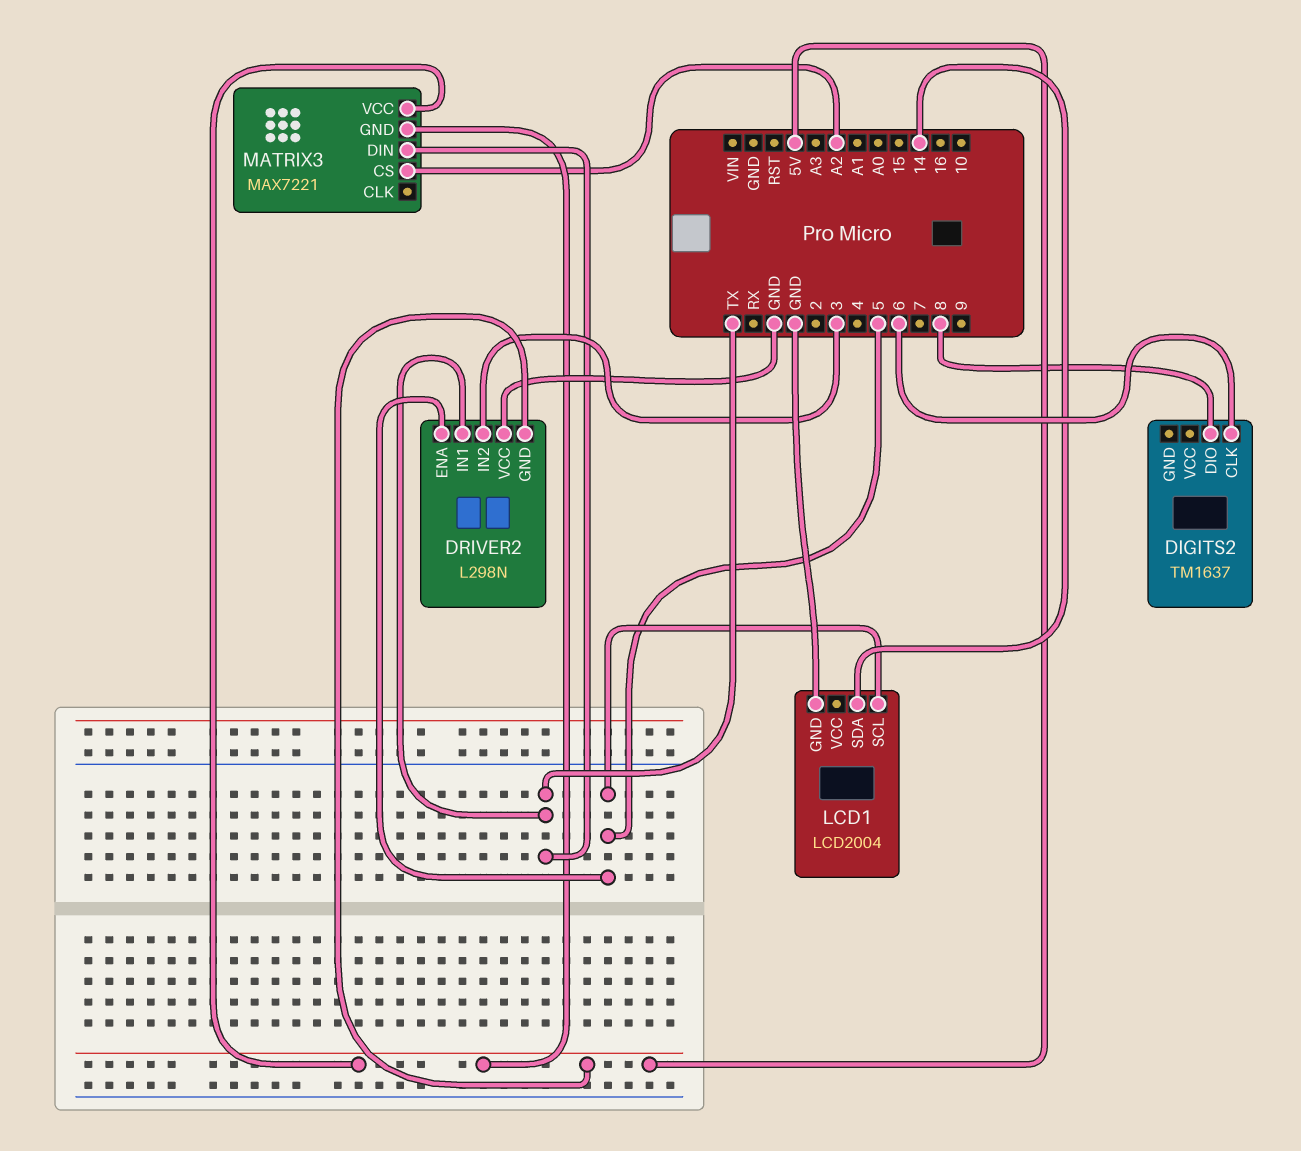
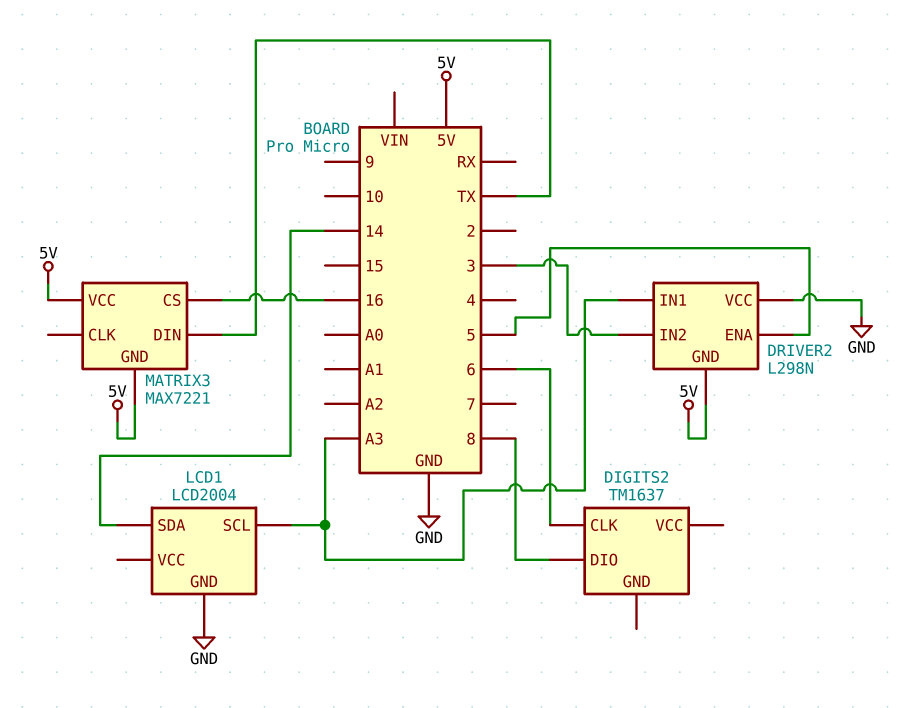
DRIVER2 pin IN1: TX -> A3
LCD1 pin SCL: 5 -> A3
MATRIX3 pin CS: A2 -> 16

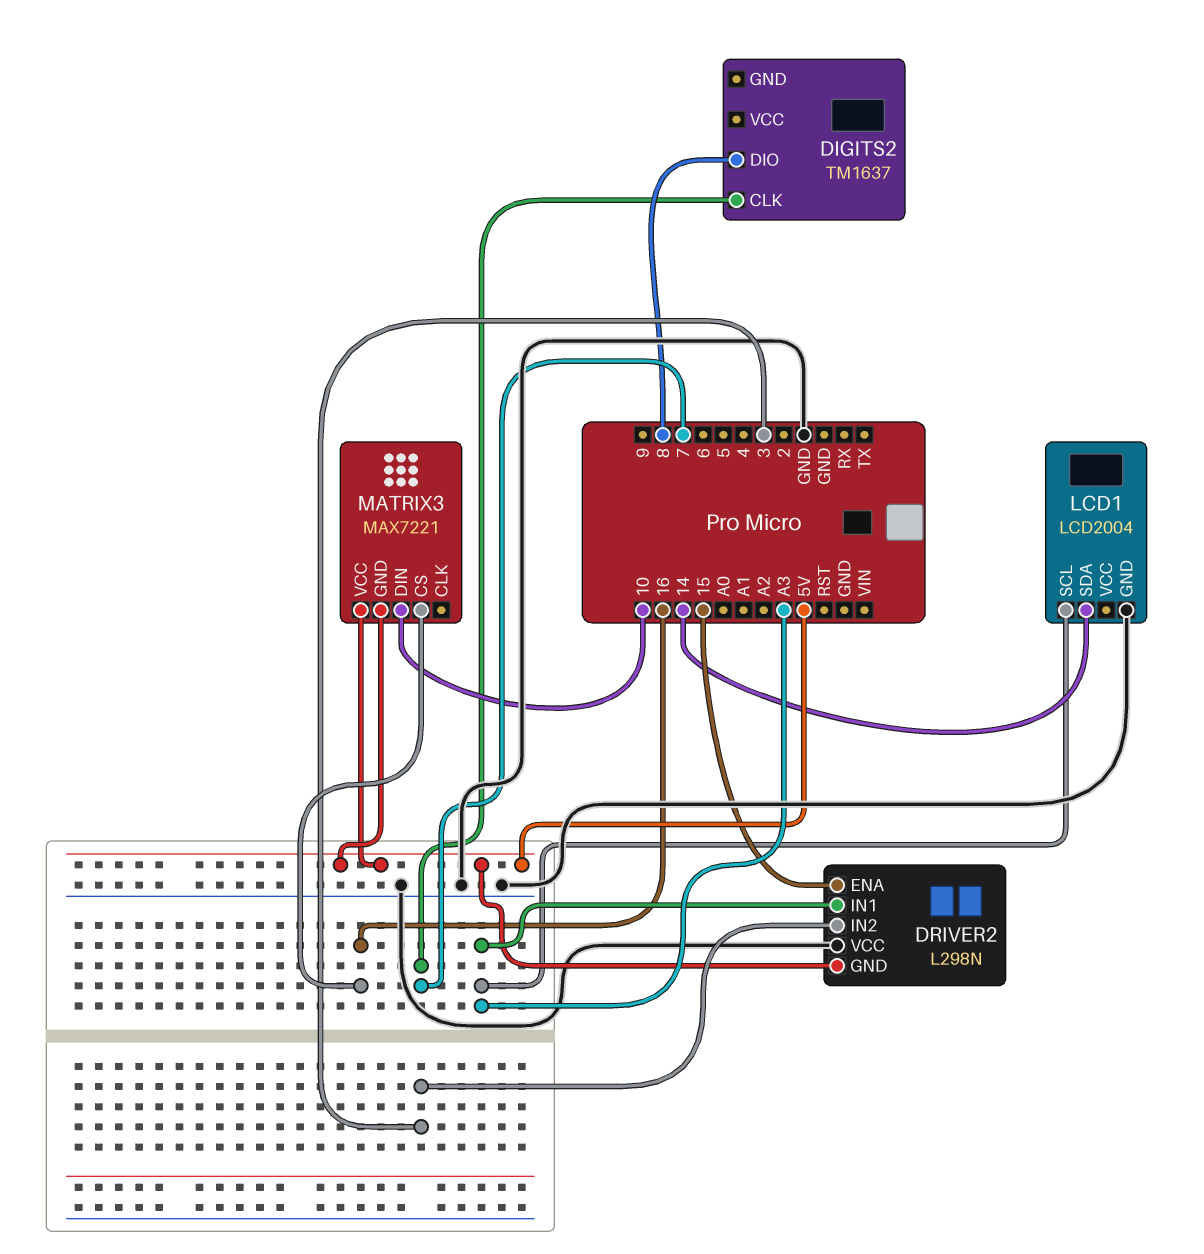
DIGITS2 pin CLK: 6 -> 7
DRIVER2 pin ENA: 5 -> 15
MATRIX3 pin DIN: TX -> 10

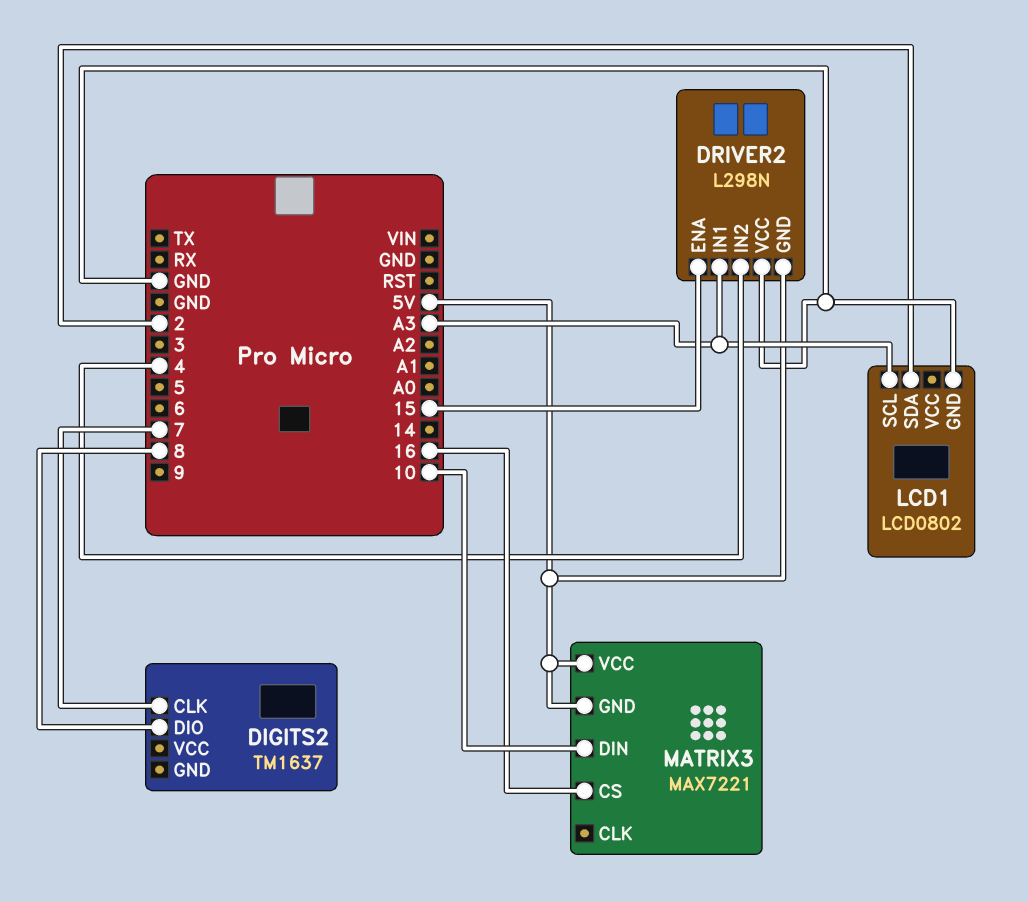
DRIVER2 pin IN2: 3 -> 4
LCD1: LCD2004 -> LCD0802
LCD1 pin SDA: 14 -> 2

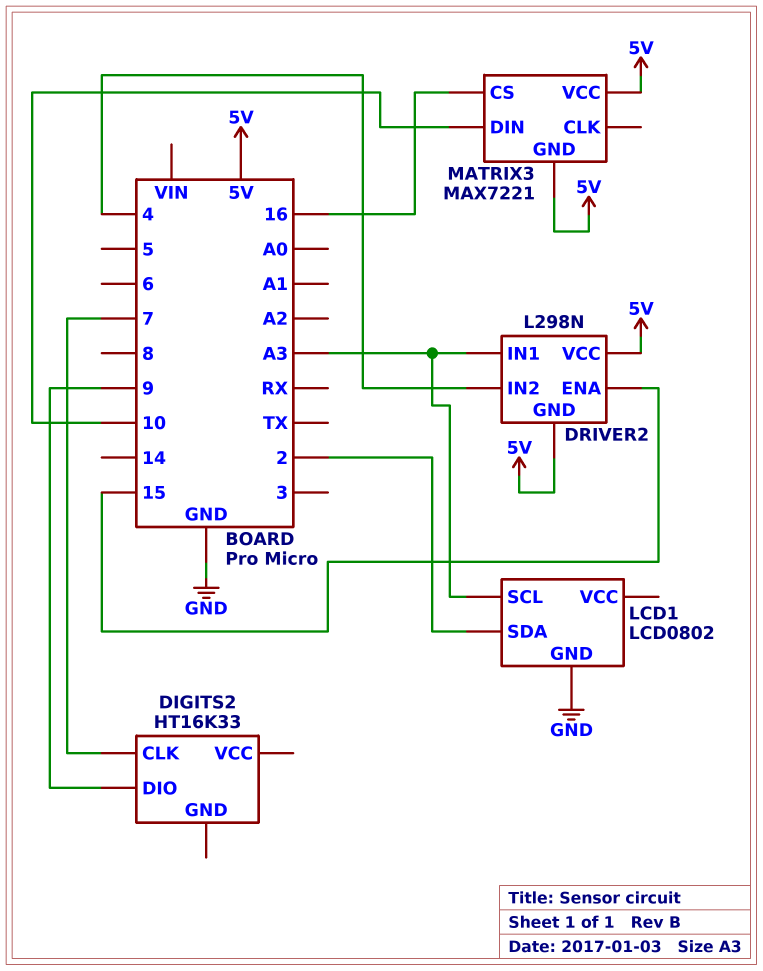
DIGITS2: TM1637 -> HT16K33
DIGITS2 pin DIO: 8 -> 9
DRIVER2 pin VCC: GND -> 5V

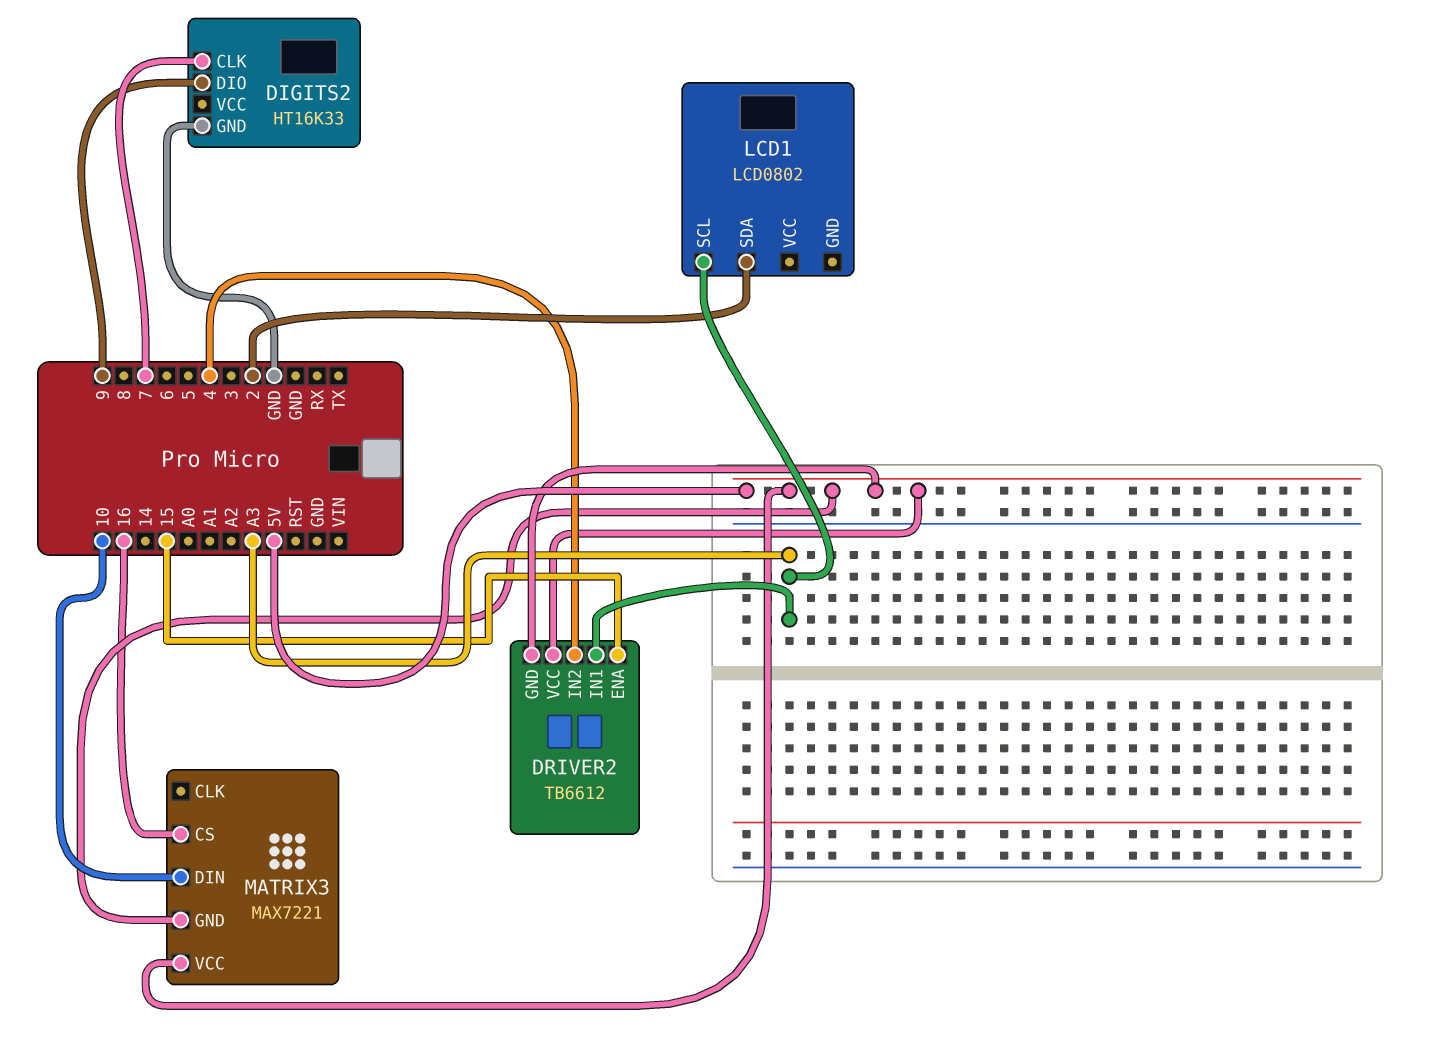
DIGITS2 pin GND: none -> GND
DRIVER2: L298N -> TB6612
LCD1 pin GND: GND -> none

